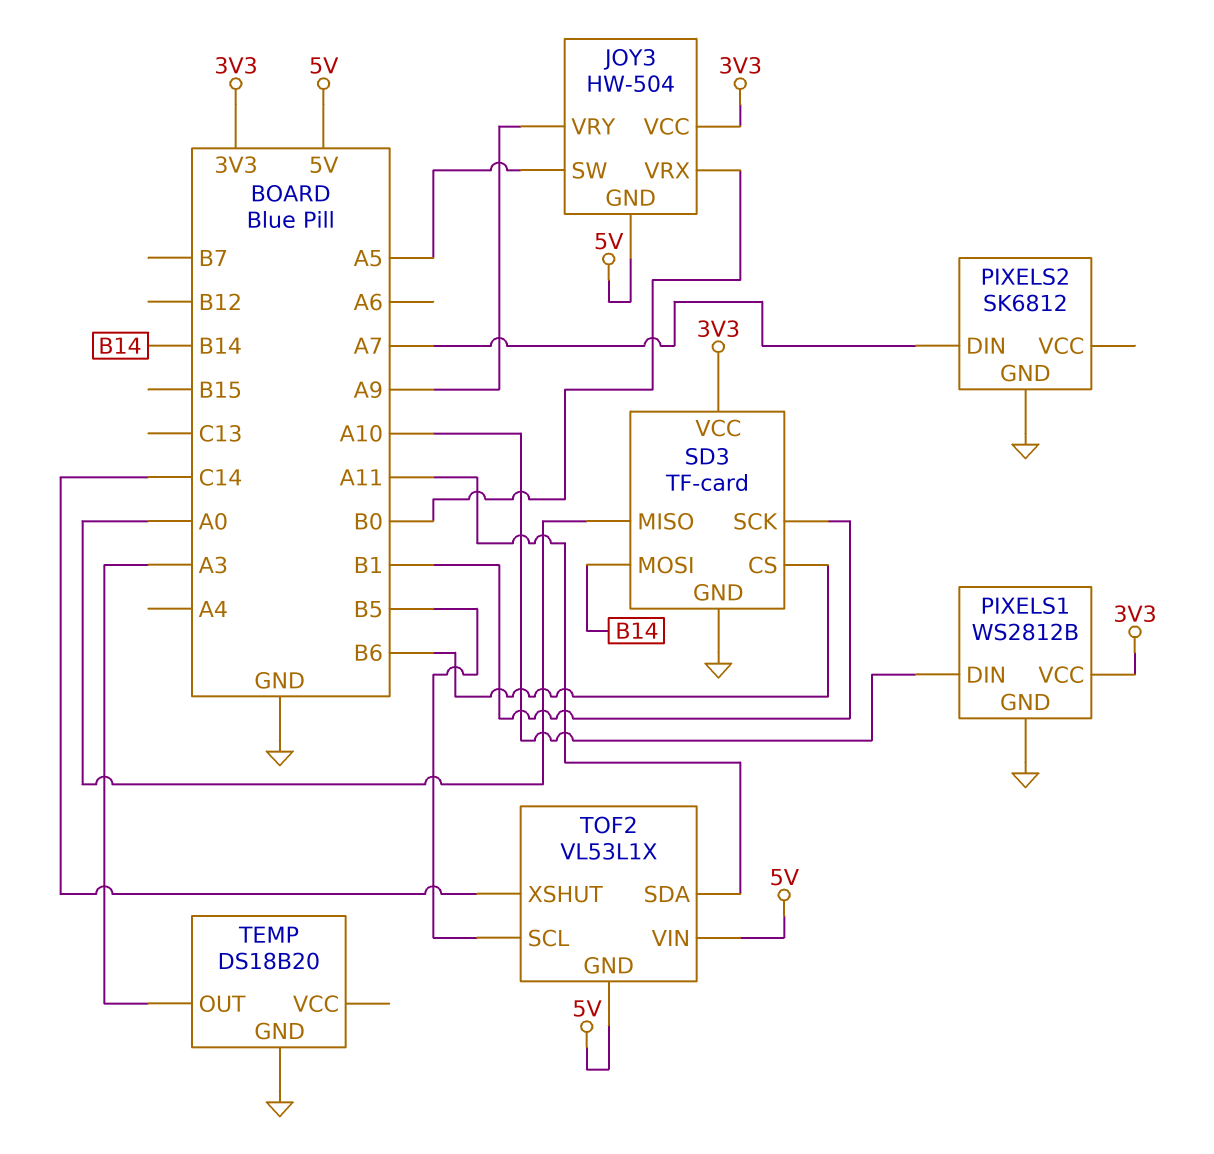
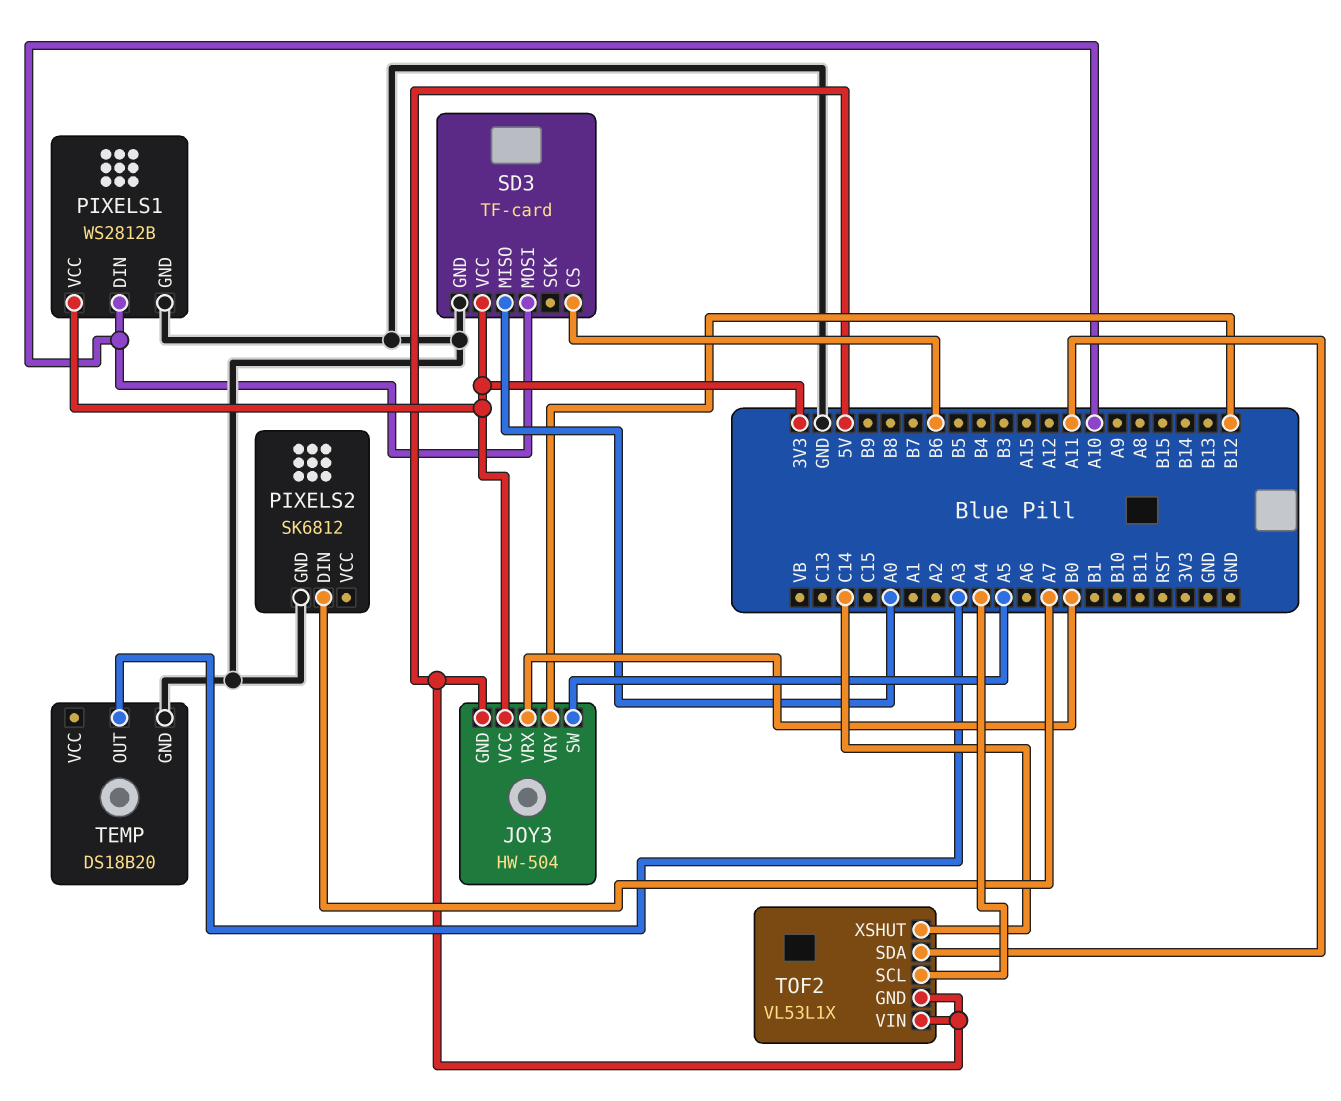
JOY3 pin VRY: A9 -> B12
SD3 pin MOSI: B14 -> A10
SD3 pin SCK: B1 -> none
TOF2 pin SCL: B5 -> A4

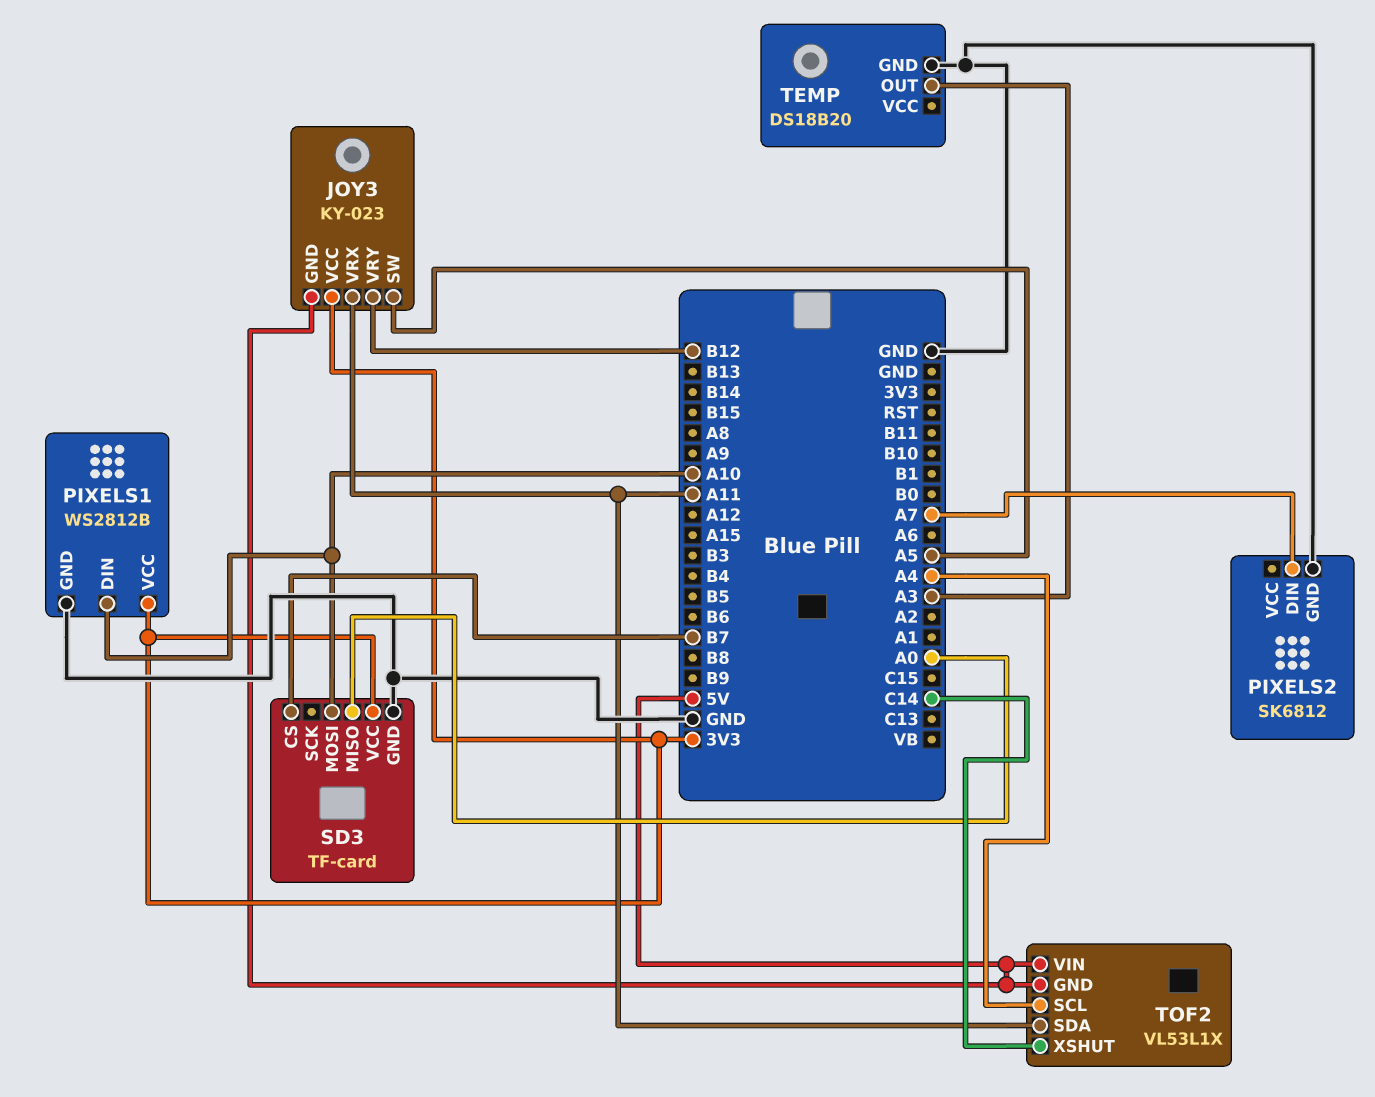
JOY3: HW-504 -> KY-023
JOY3 pin VRX: B0 -> A11
SD3 pin CS: B6 -> B7

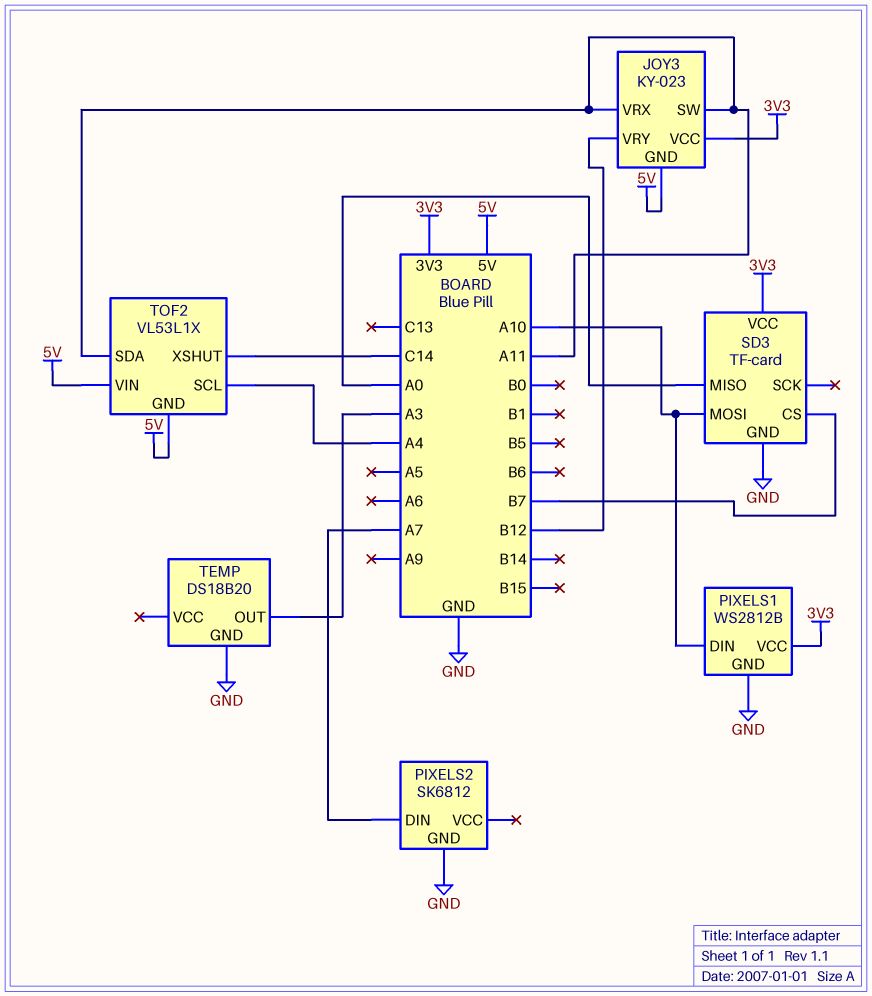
JOY3 pin SW: A5 -> A11

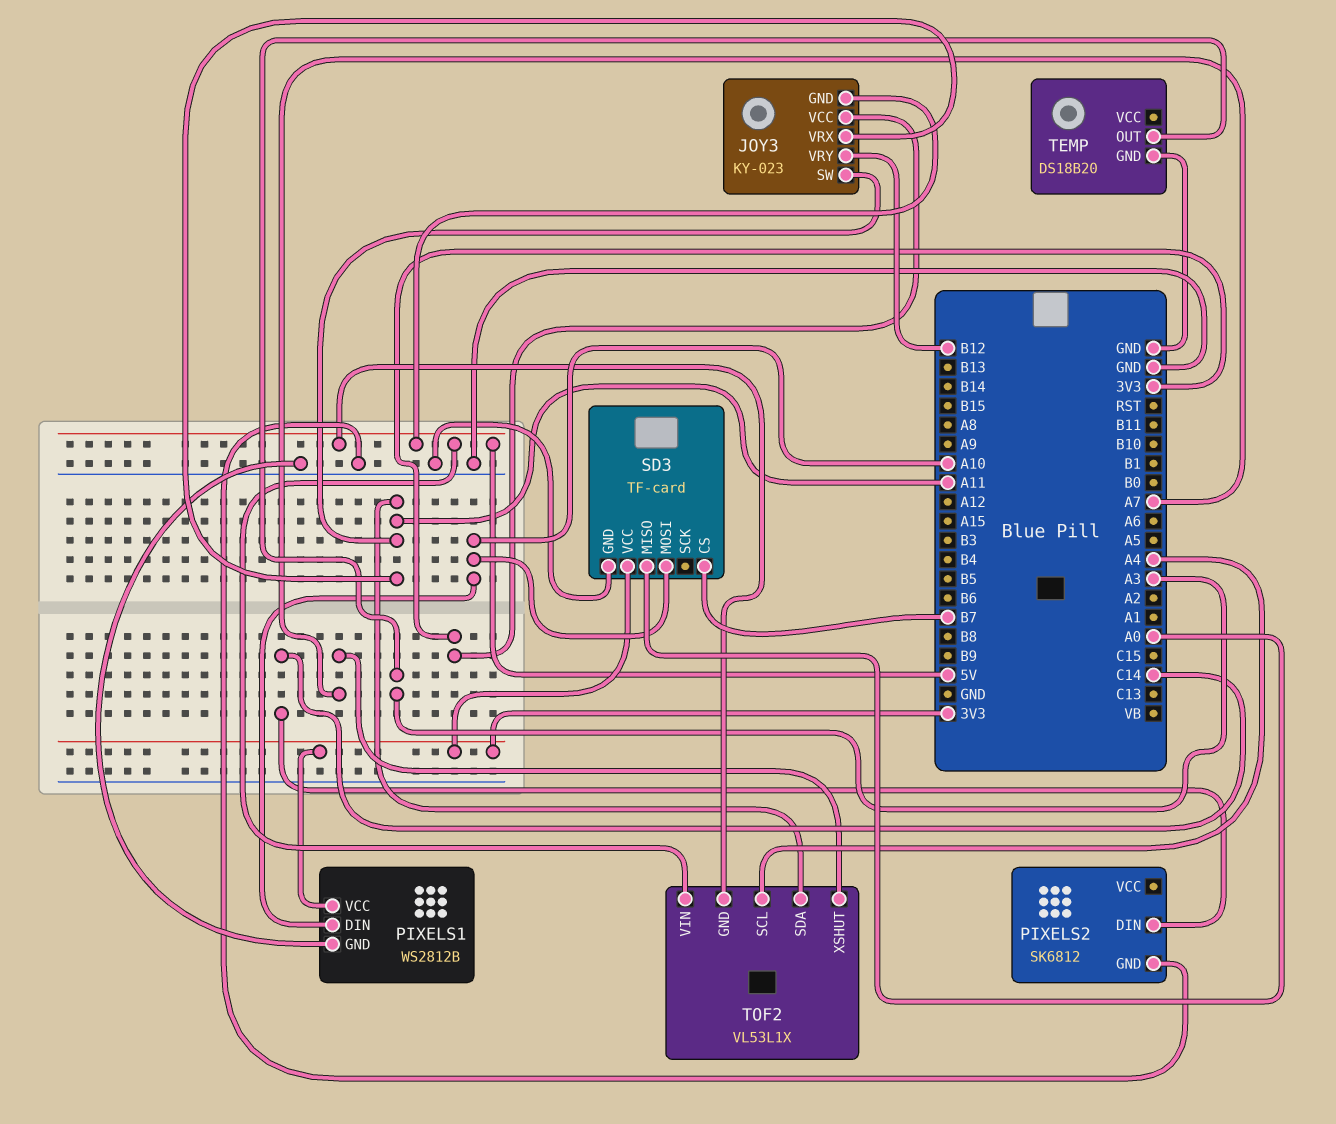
PIXELS2 pin DIN: A7 -> C14
TOF2 pin XSHUT: C14 -> A7

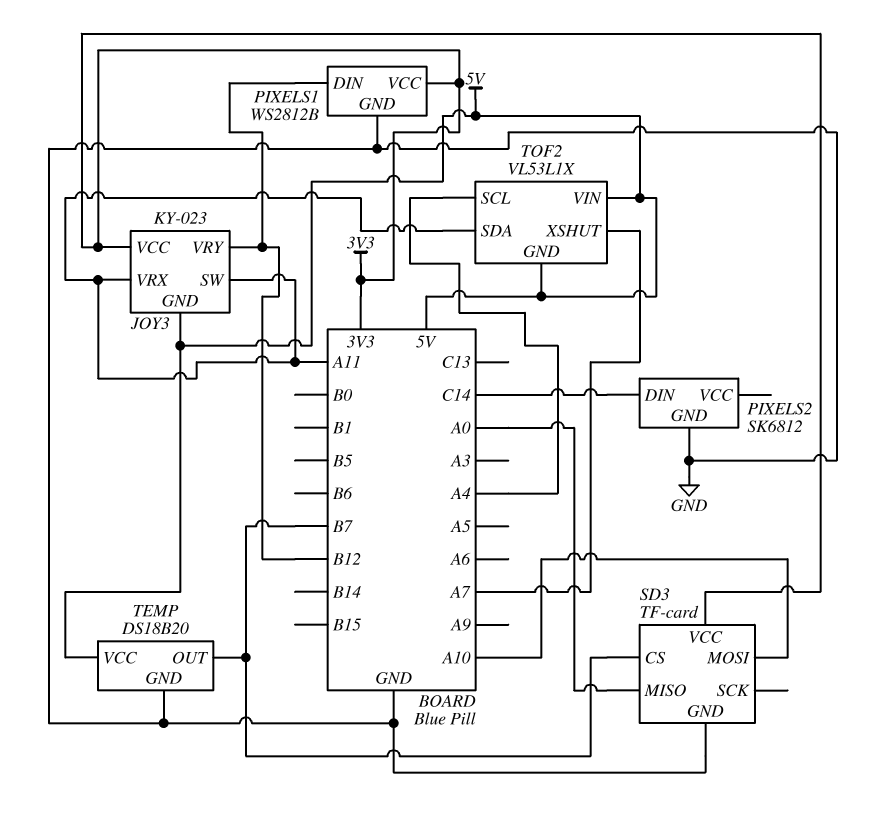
PIXELS1 pin DIN: A10 -> B12
TEMP pin OUT: A3 -> B7
TEMP pin VCC: none -> 5V

